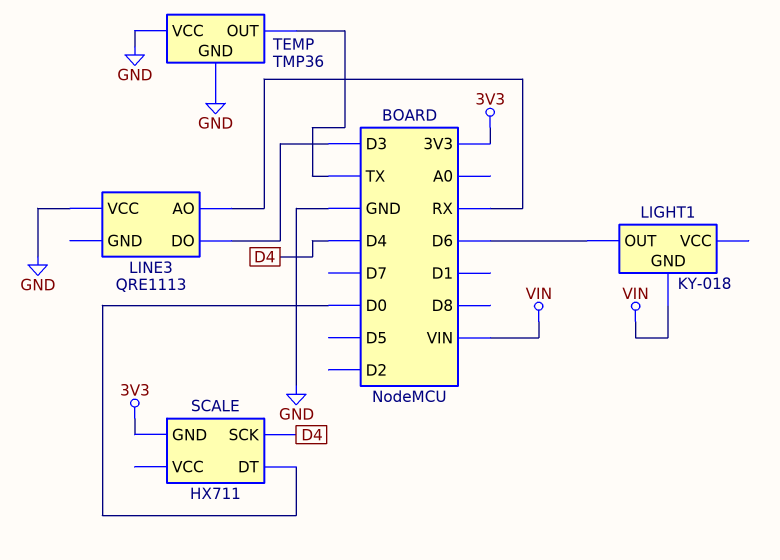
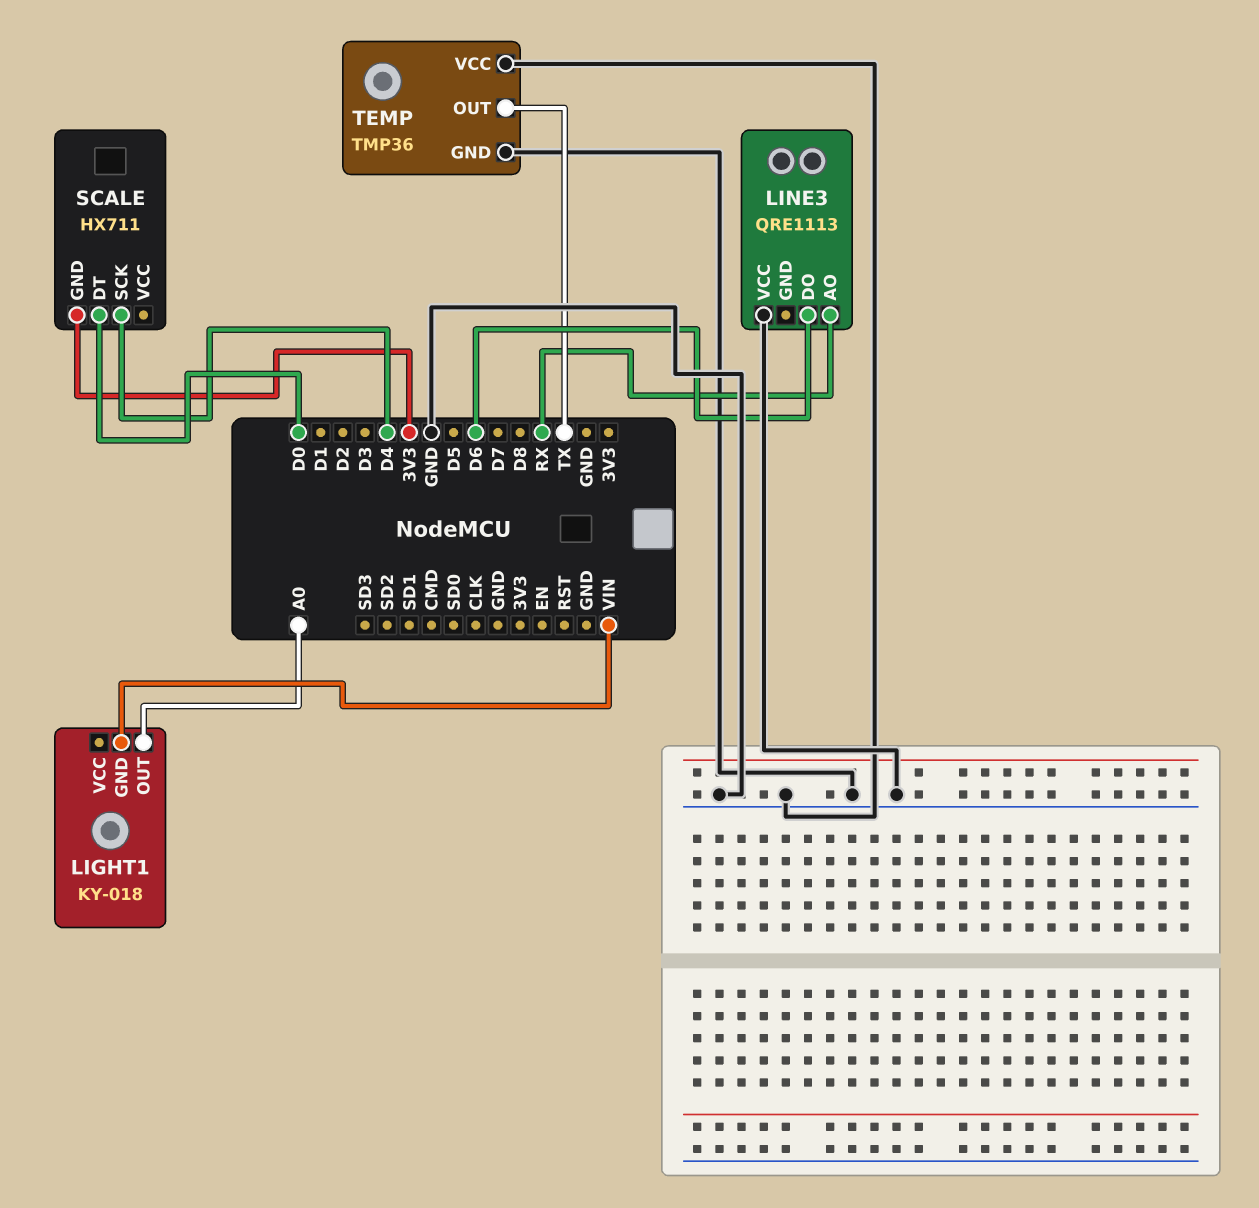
LIGHT1 pin OUT: D6 -> A0
LINE3 pin DO: D3 -> D6

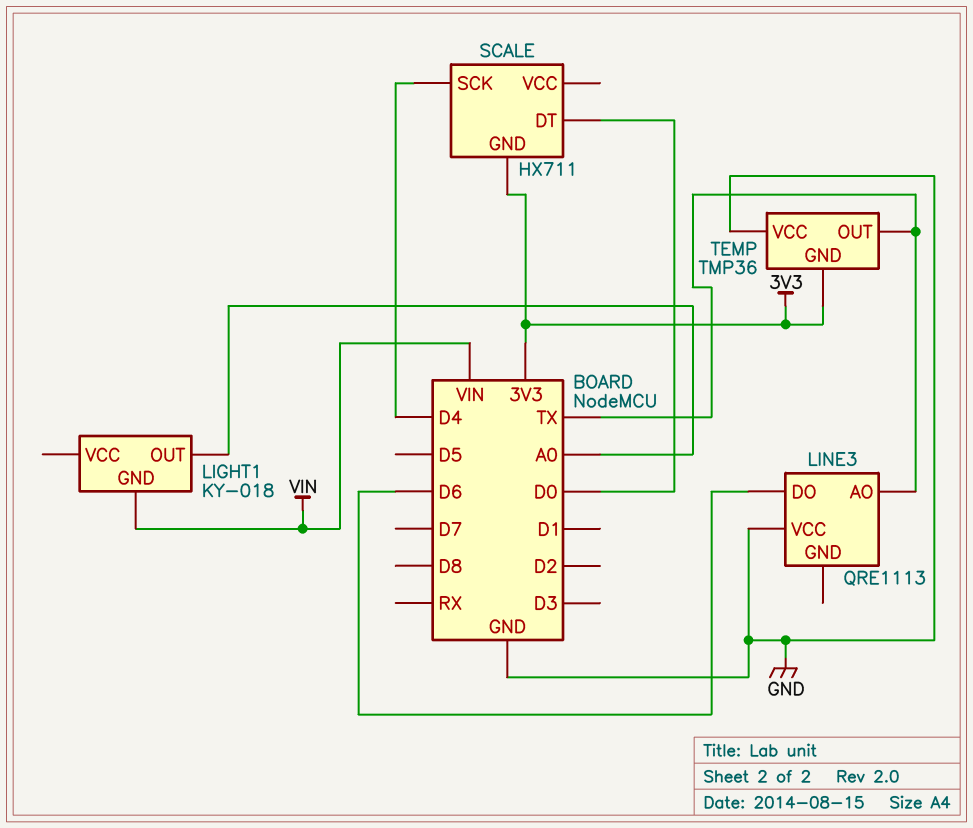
LINE3 pin AO: RX -> TX
TEMP pin GND: GND -> 3V3

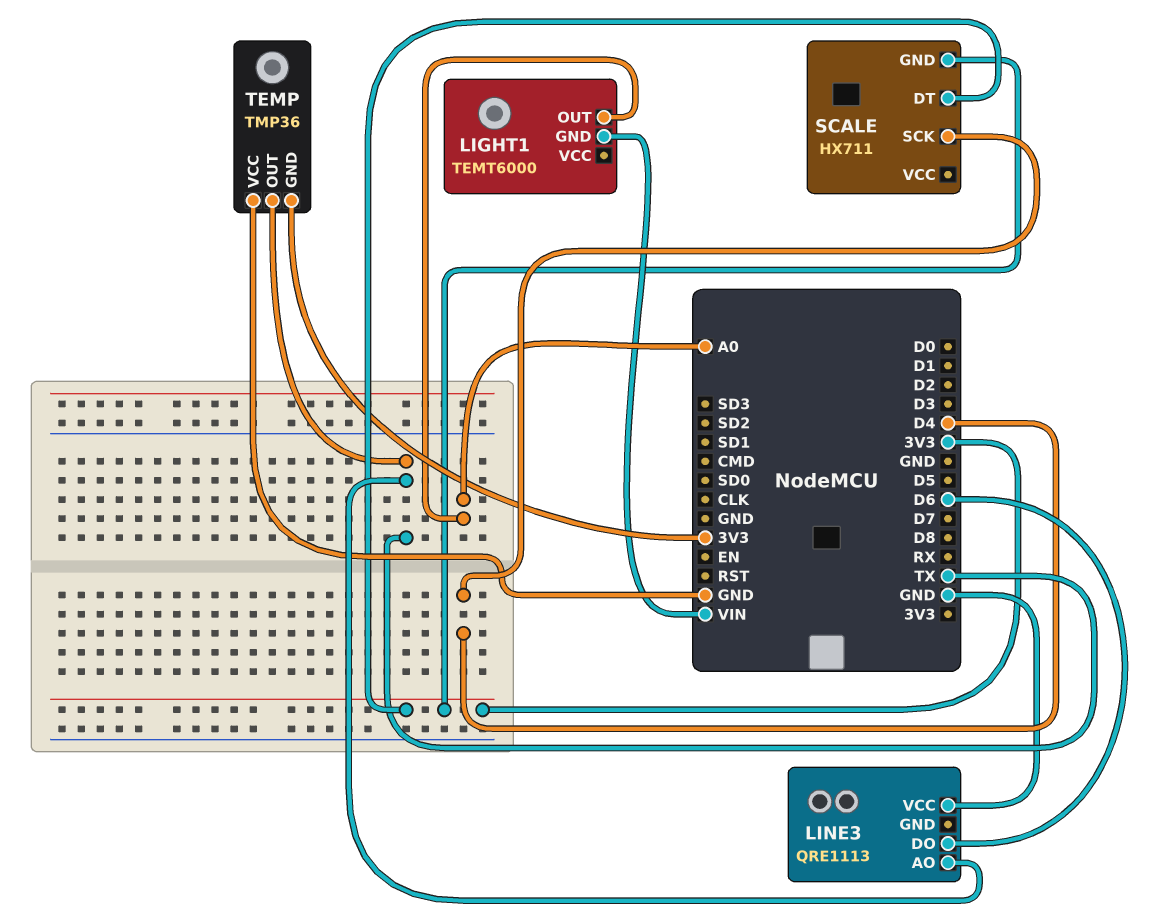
LIGHT1: KY-018 -> TEMT6000
SCALE pin DT: D0 -> 3V3

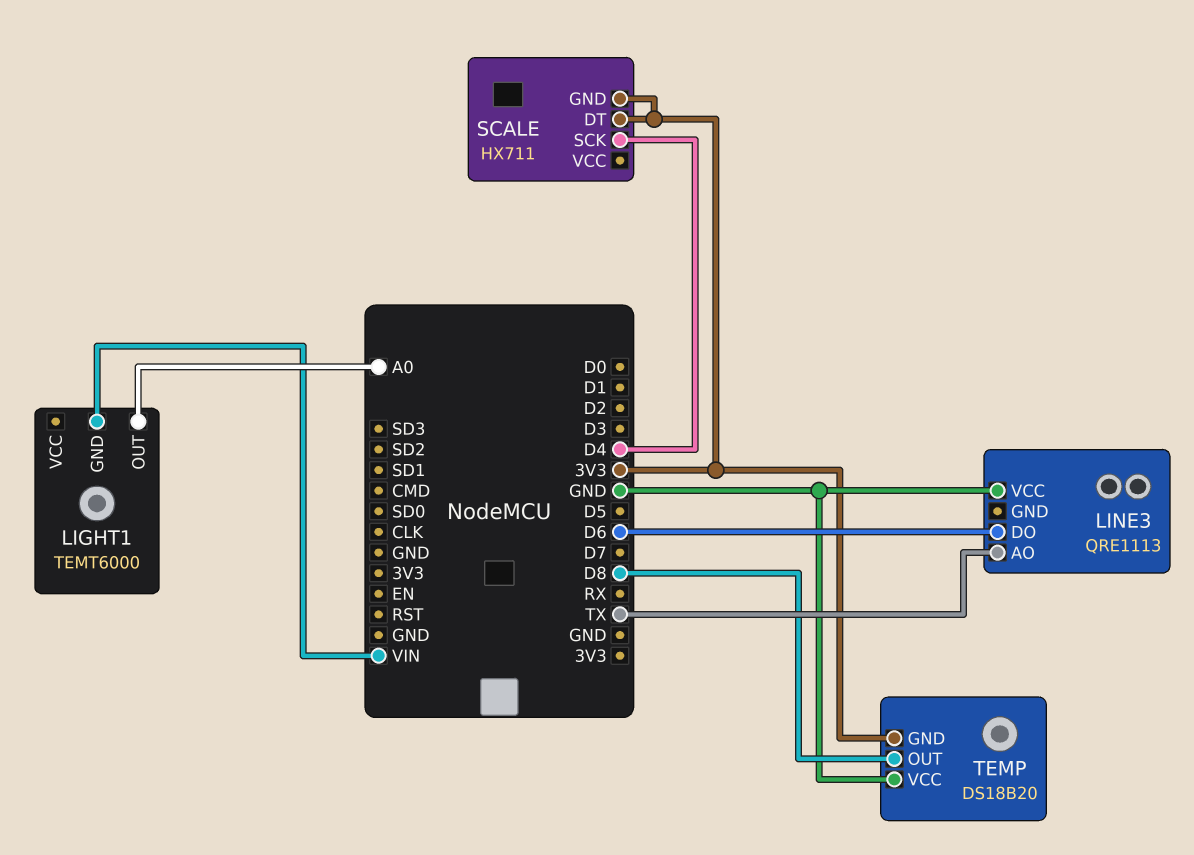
TEMP: TMP36 -> DS18B20
TEMP pin OUT: TX -> D8

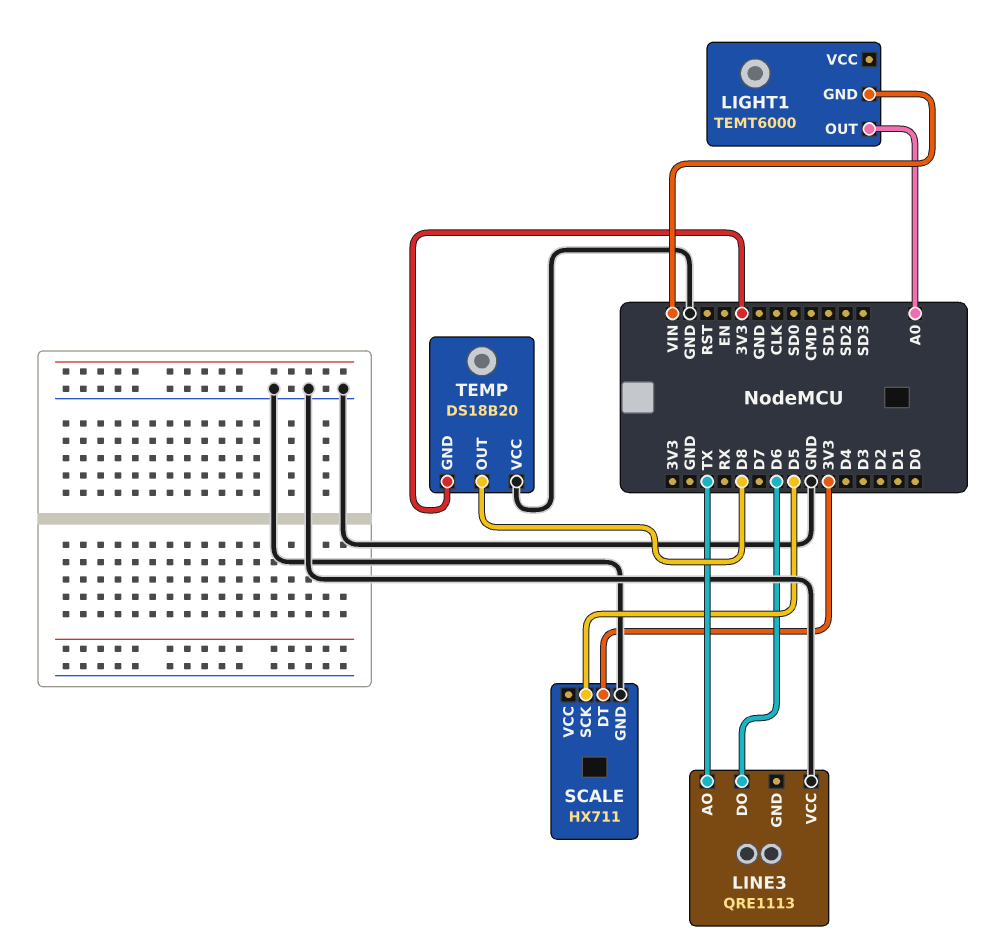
SCALE pin GND: 3V3 -> GND
SCALE pin SCK: D4 -> D5

